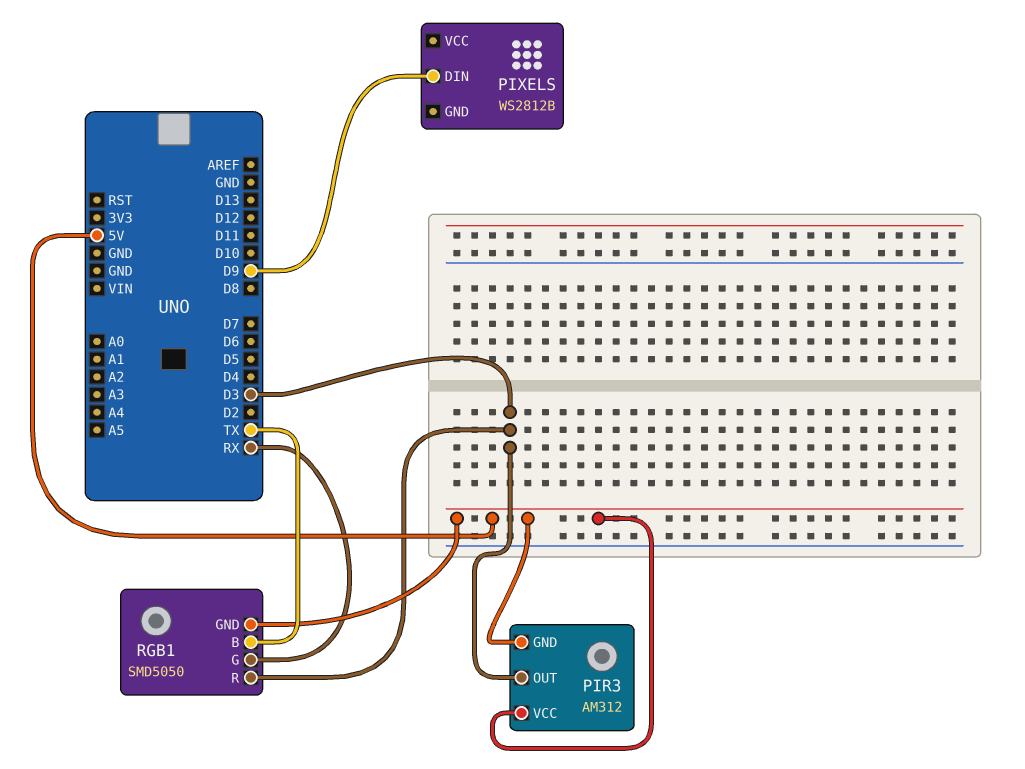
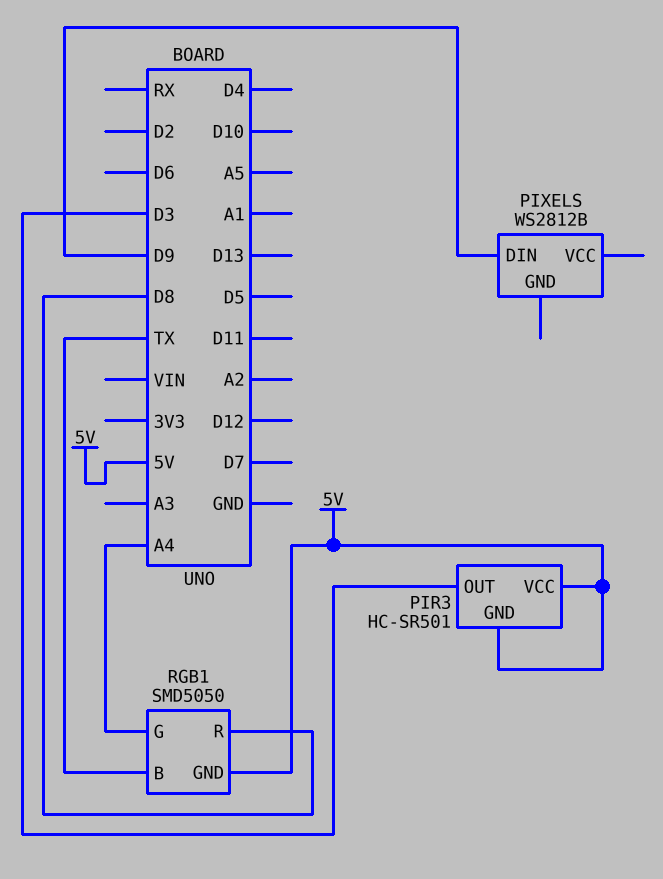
PIR3: AM312 -> HC-SR501
RGB1 pin G: RX -> A4
RGB1 pin R: D3 -> D8

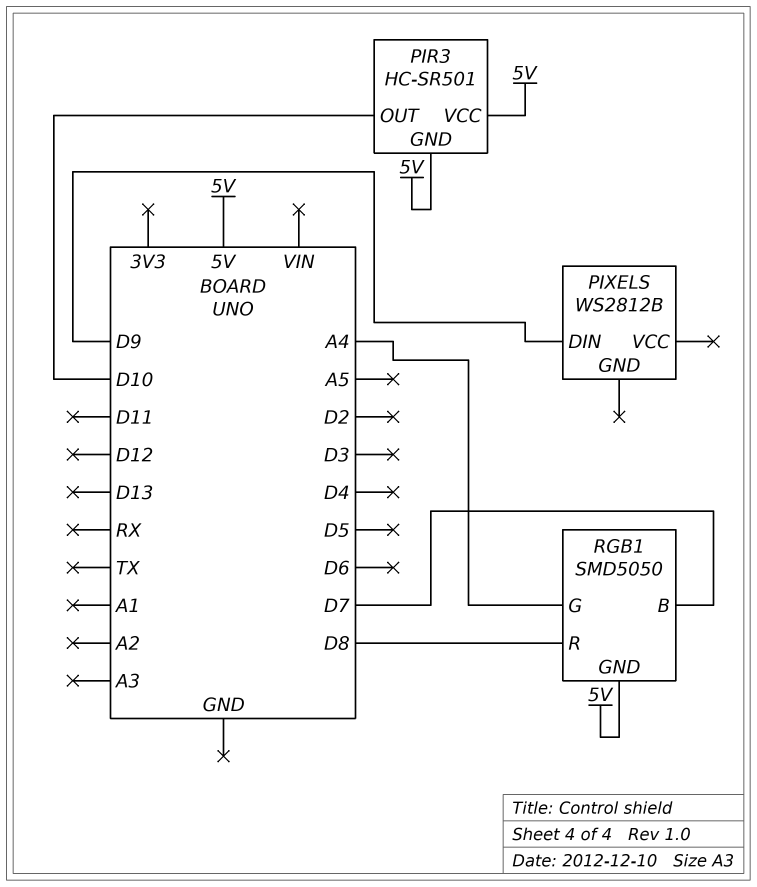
PIR3 pin OUT: D3 -> D10
RGB1 pin B: TX -> D7

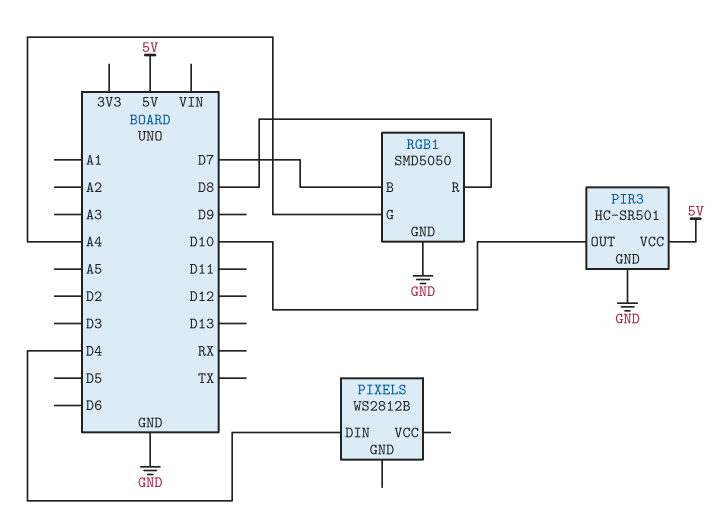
PIR3 pin GND: 5V -> GND
PIXELS pin DIN: D9 -> D4
RGB1 pin GND: 5V -> GND

